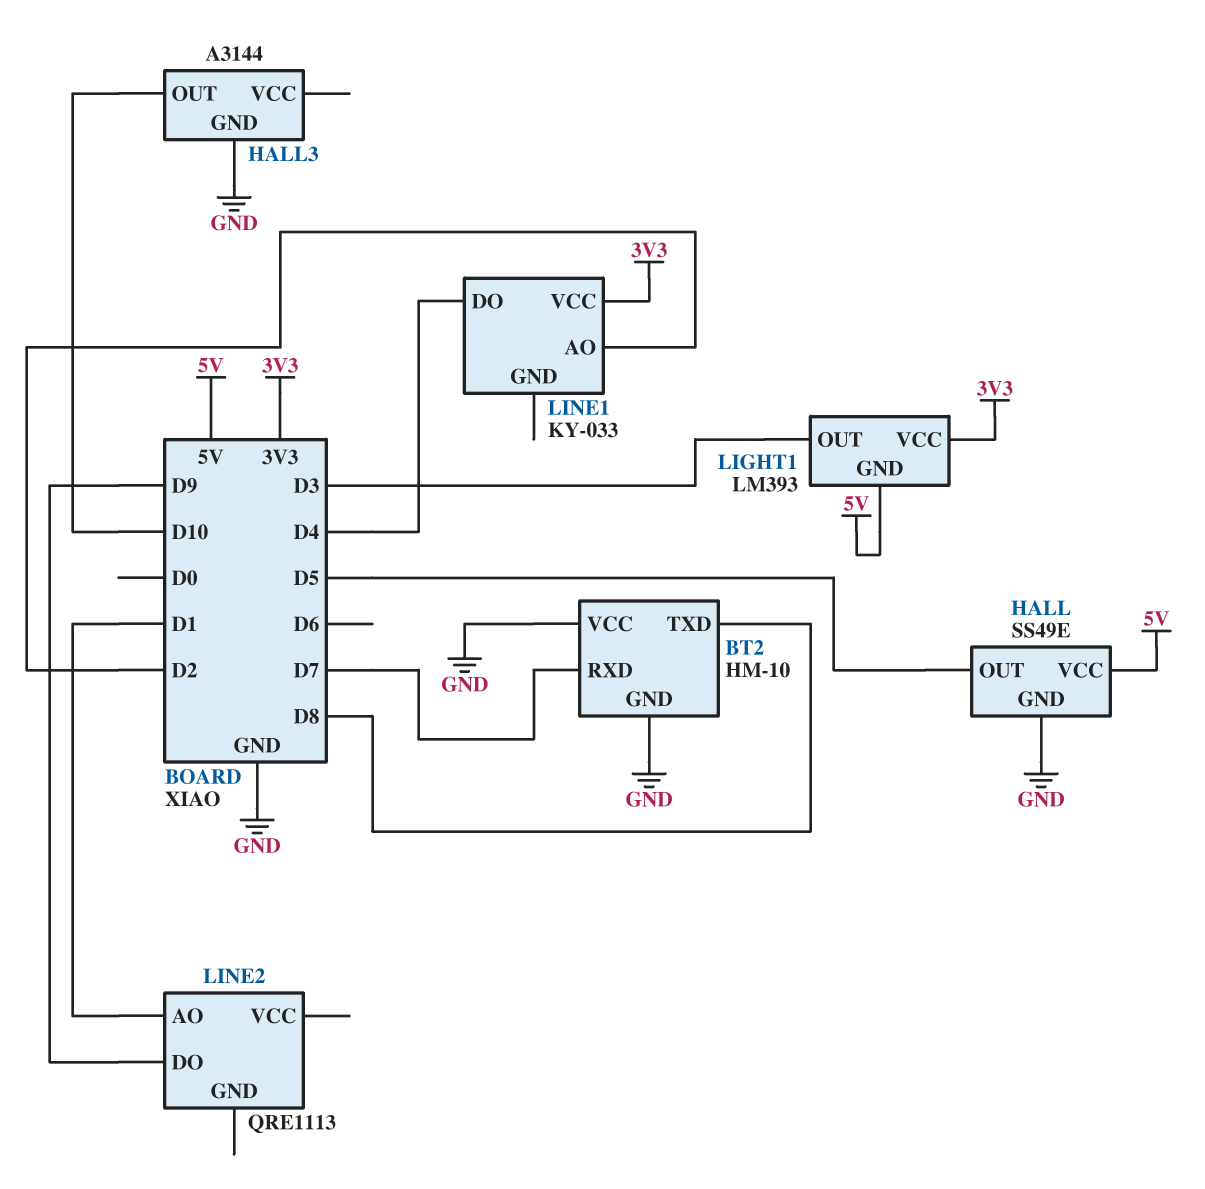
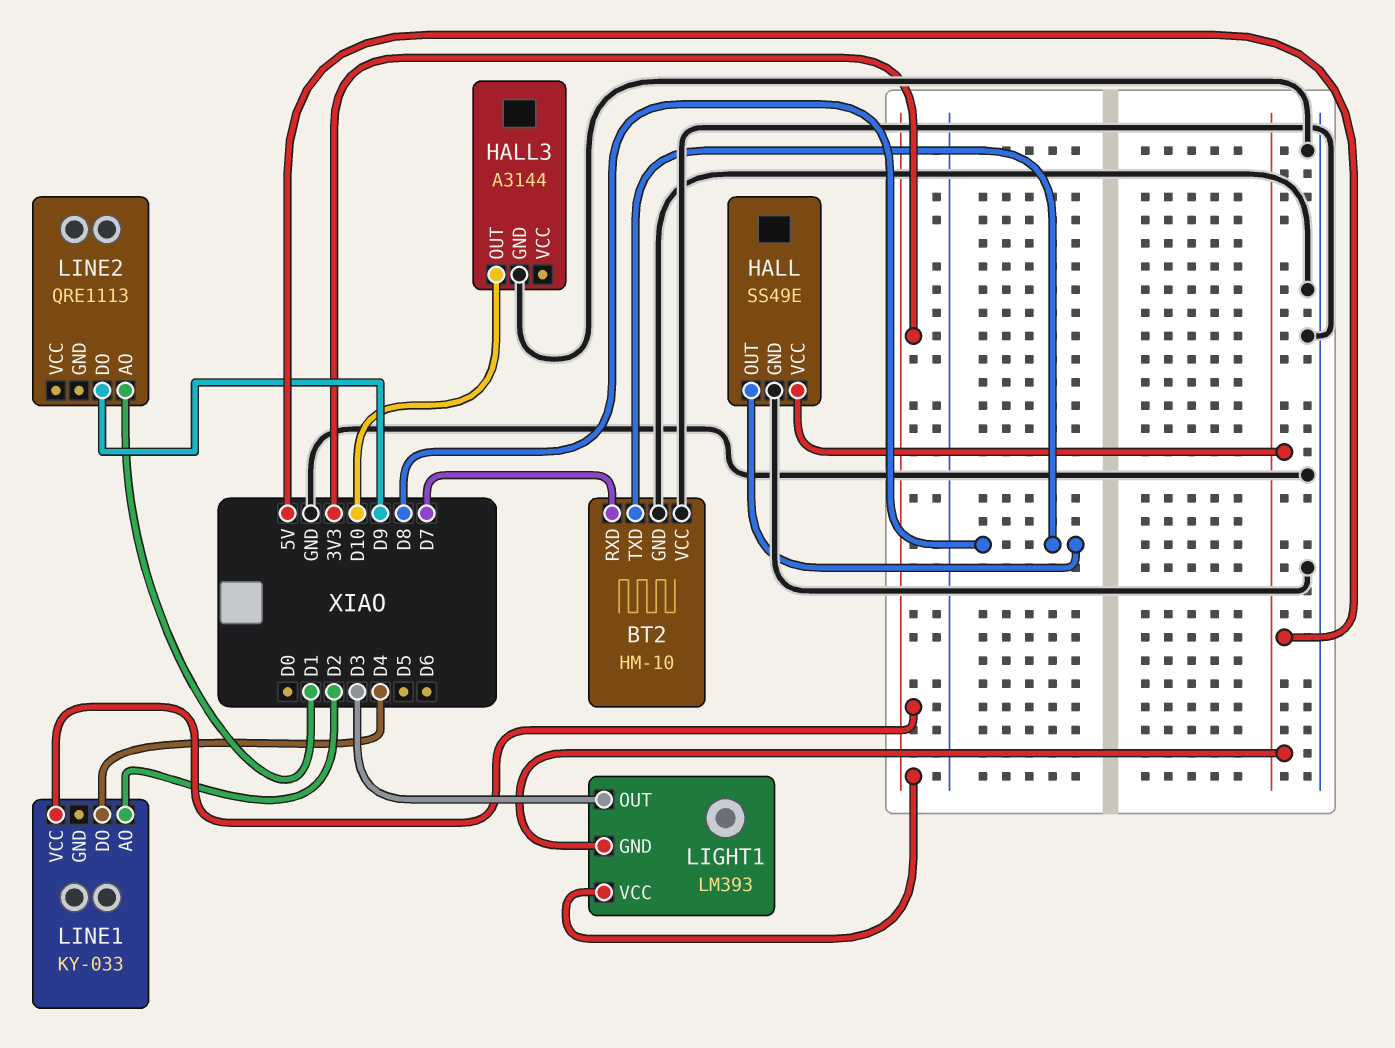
HALL pin OUT: D5 -> D8

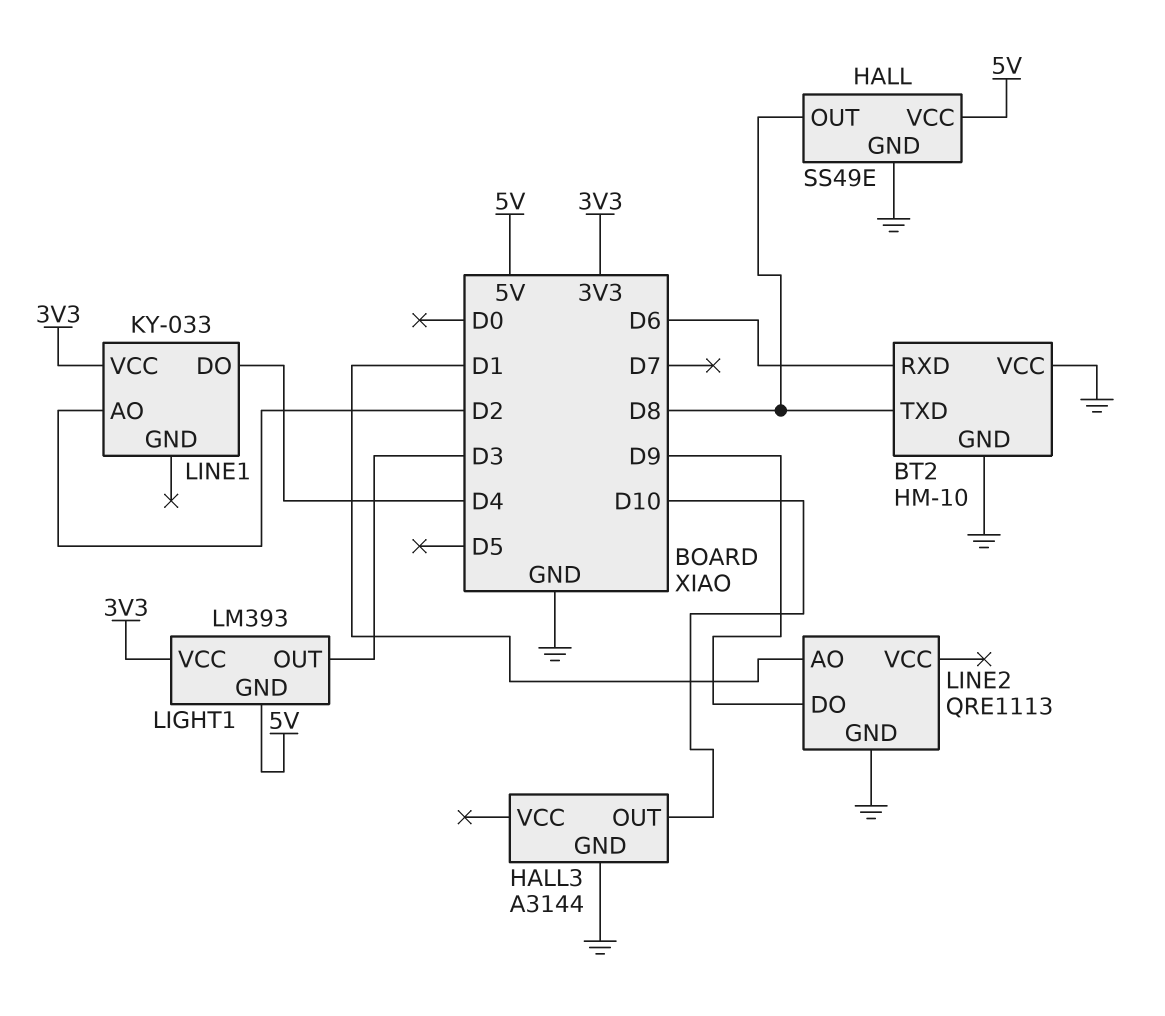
BT2 pin RXD: D7 -> D6
LINE2 pin GND: none -> GND

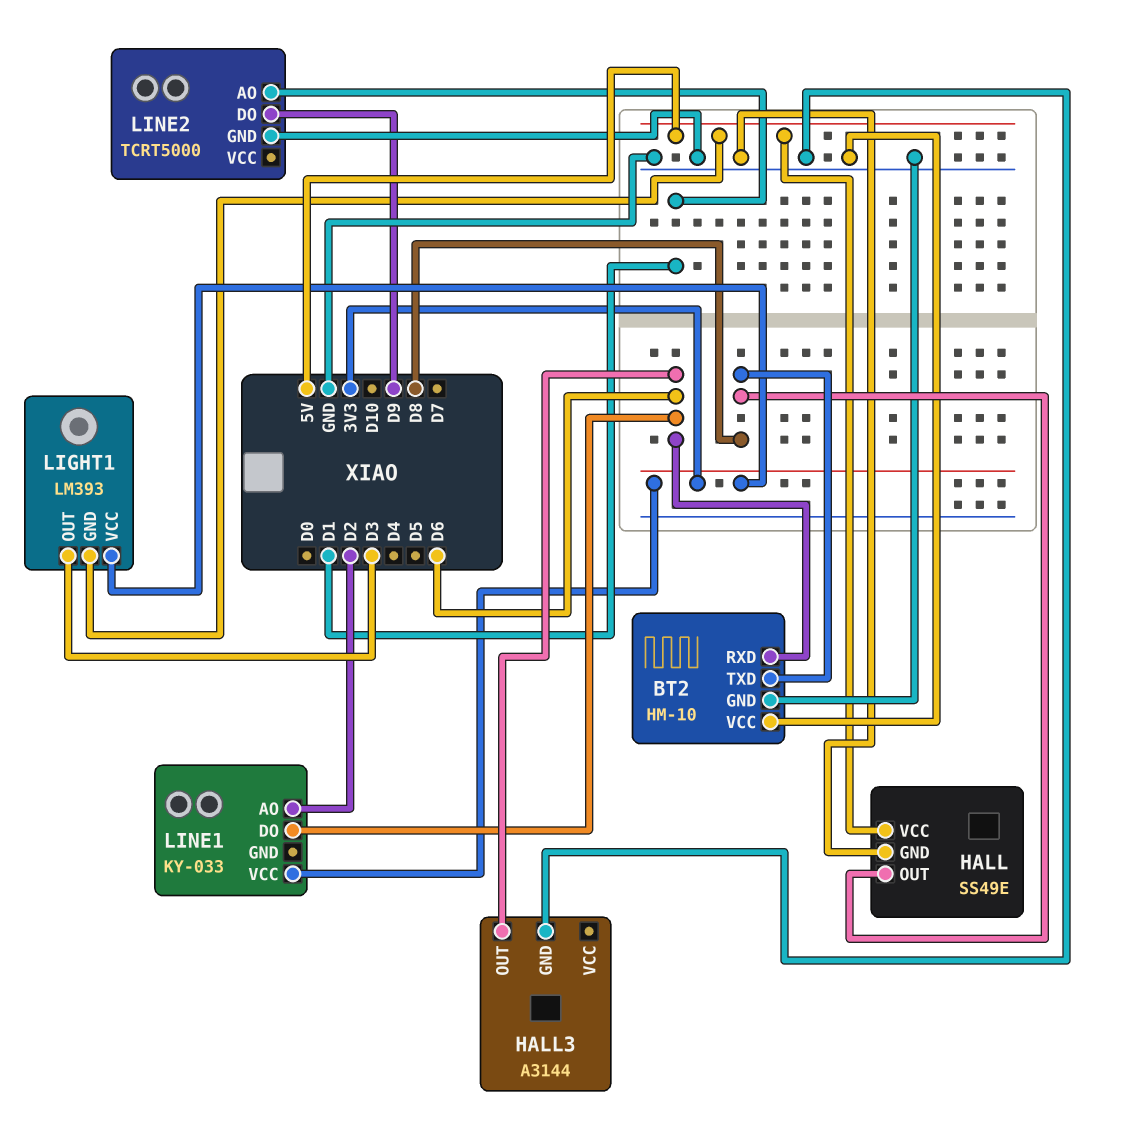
HALL3 pin OUT: D10 -> D6
LINE1 pin DO: D4 -> D6
LINE2: QRE1113 -> TCRT5000

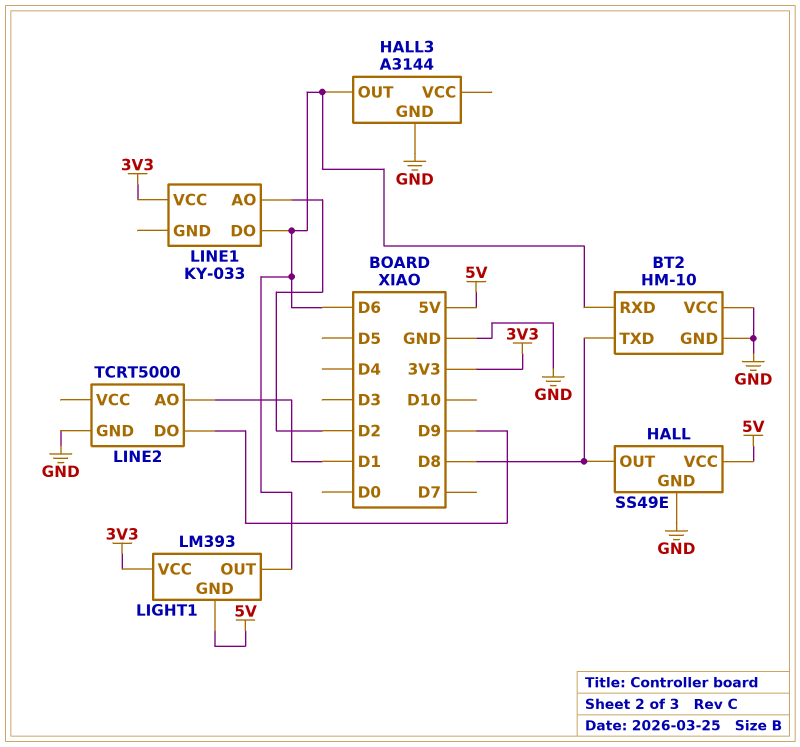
LIGHT1 pin OUT: D3 -> D6

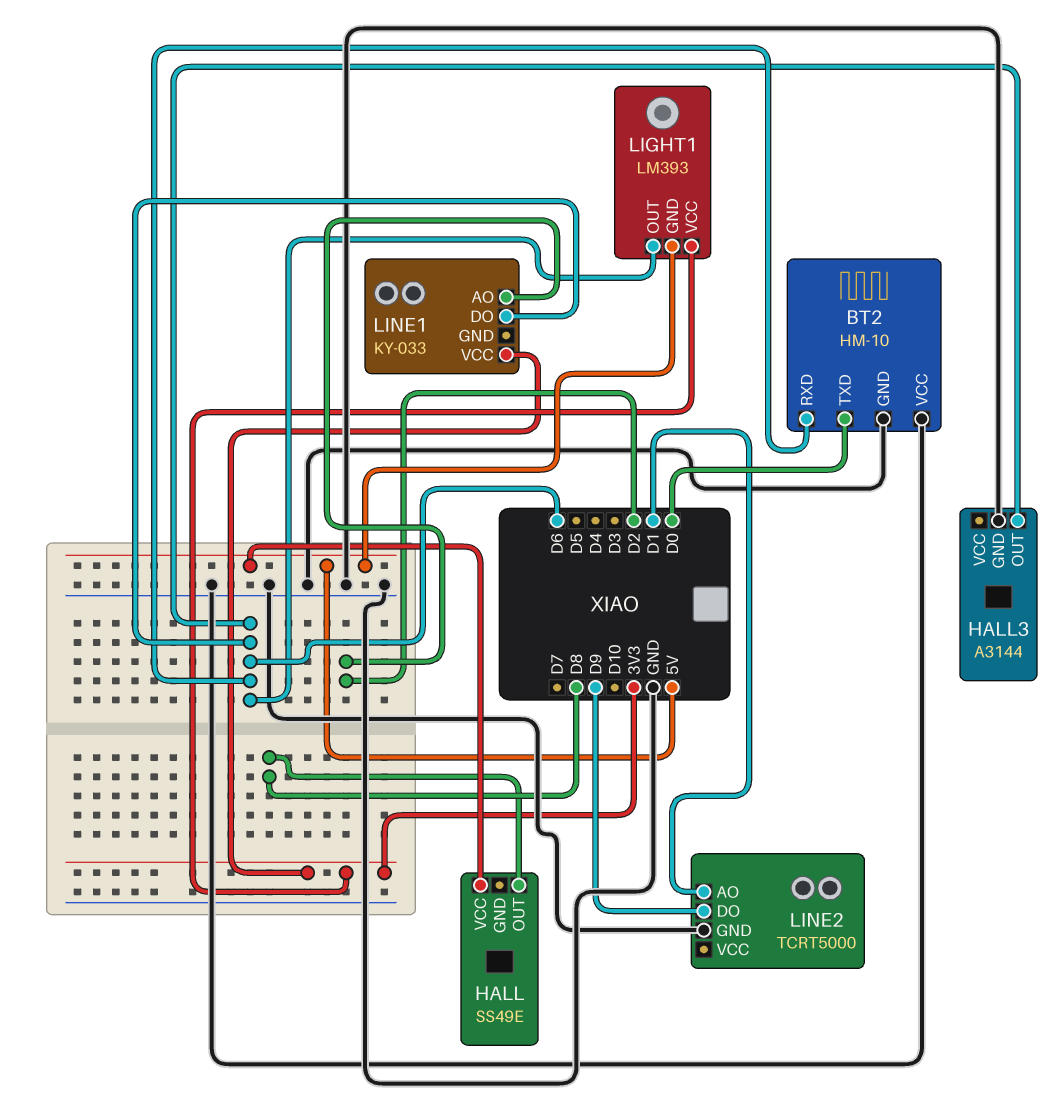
BT2 pin TXD: D8 -> D0
HALL pin GND: GND -> none

